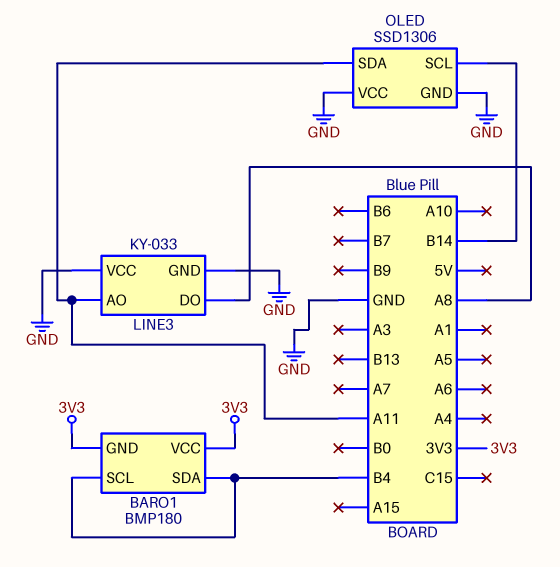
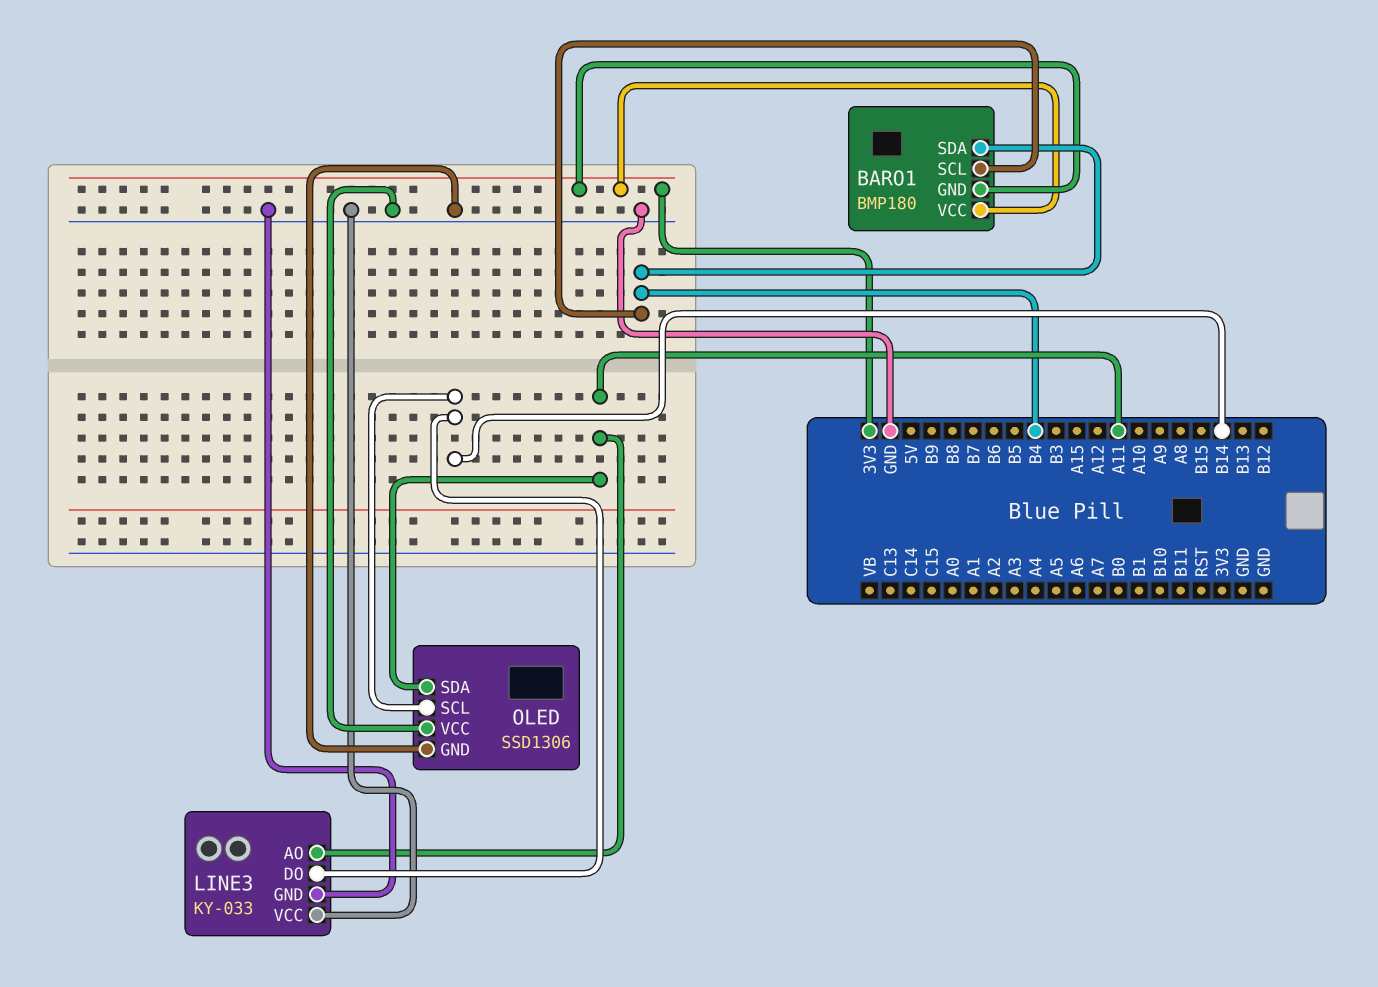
LINE3 pin DO: A8 -> B14

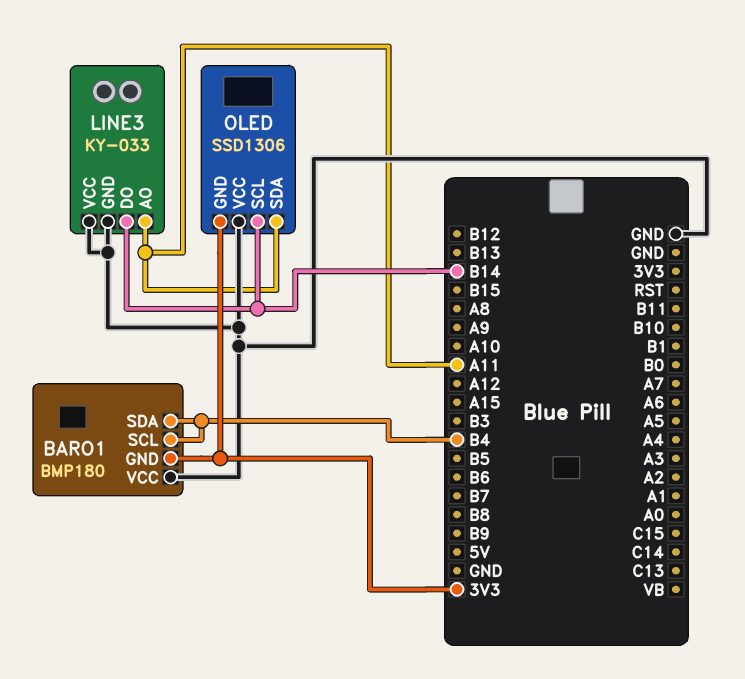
BARO1 pin VCC: 3V3 -> GND
OLED pin GND: GND -> 3V3

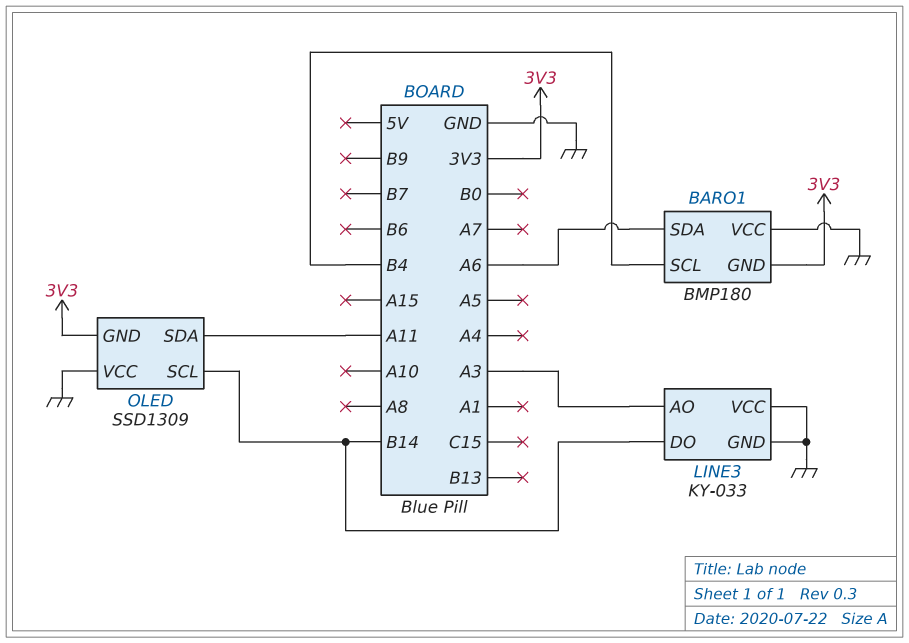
BARO1 pin SDA: B4 -> A6
LINE3 pin AO: A11 -> A3
OLED: SSD1306 -> SSD1309

